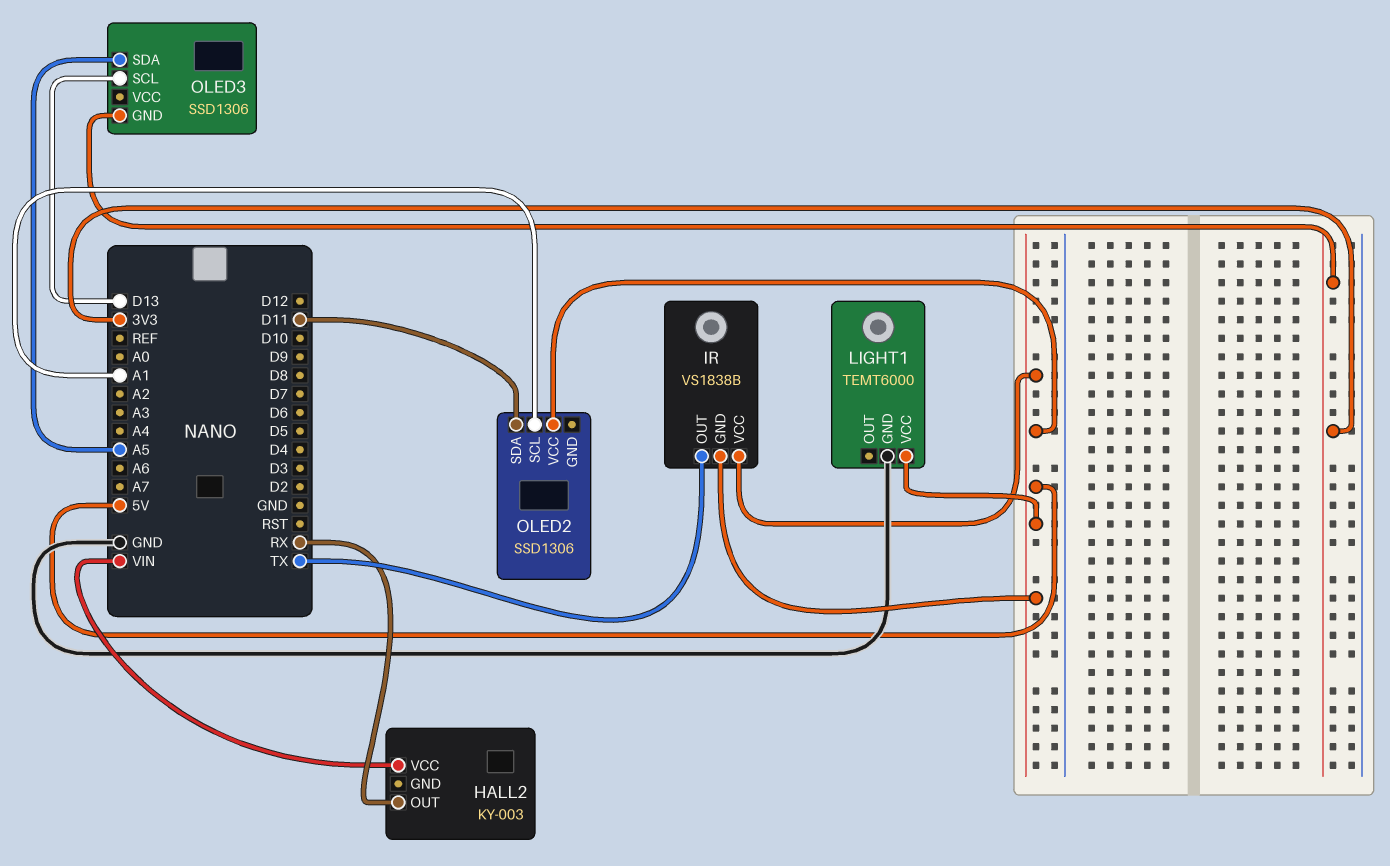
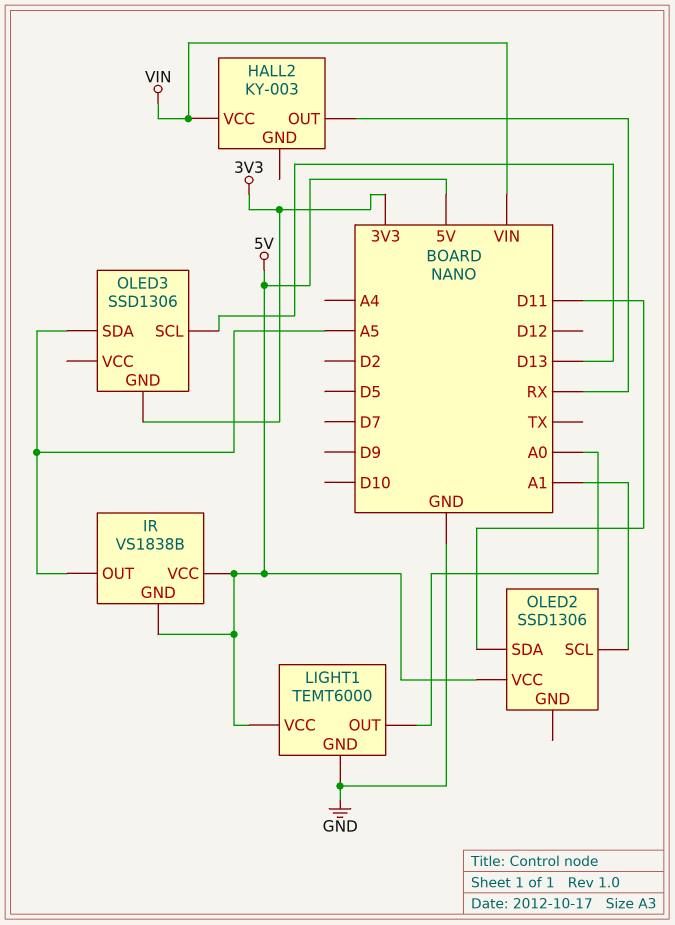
IR pin OUT: TX -> A5
LIGHT1 pin OUT: none -> A0

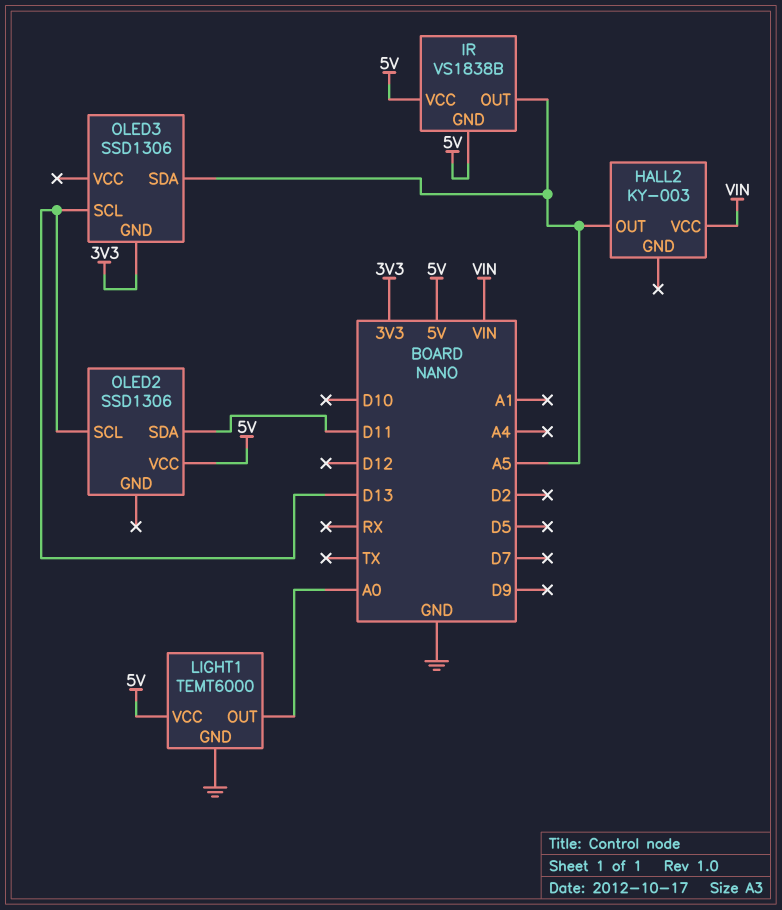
HALL2 pin OUT: RX -> A5
OLED2 pin SCL: A1 -> D13

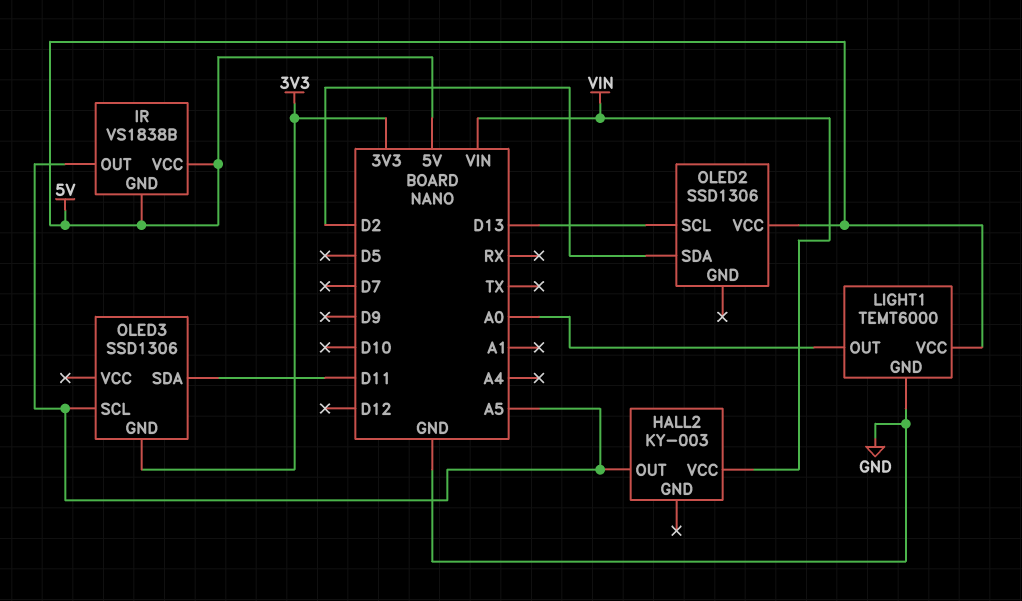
OLED2 pin SDA: D11 -> D2
OLED3 pin SCL: D13 -> A5
OLED3 pin SDA: A5 -> D11

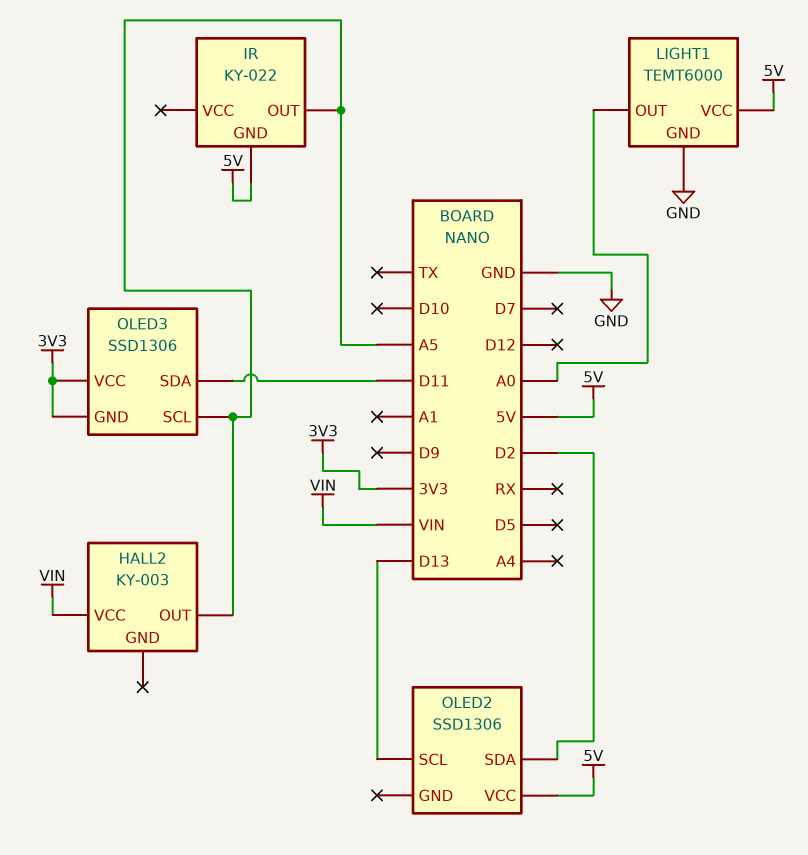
IR: VS1838B -> KY-022
IR pin VCC: 5V -> none
OLED3 pin VCC: none -> 3V3

